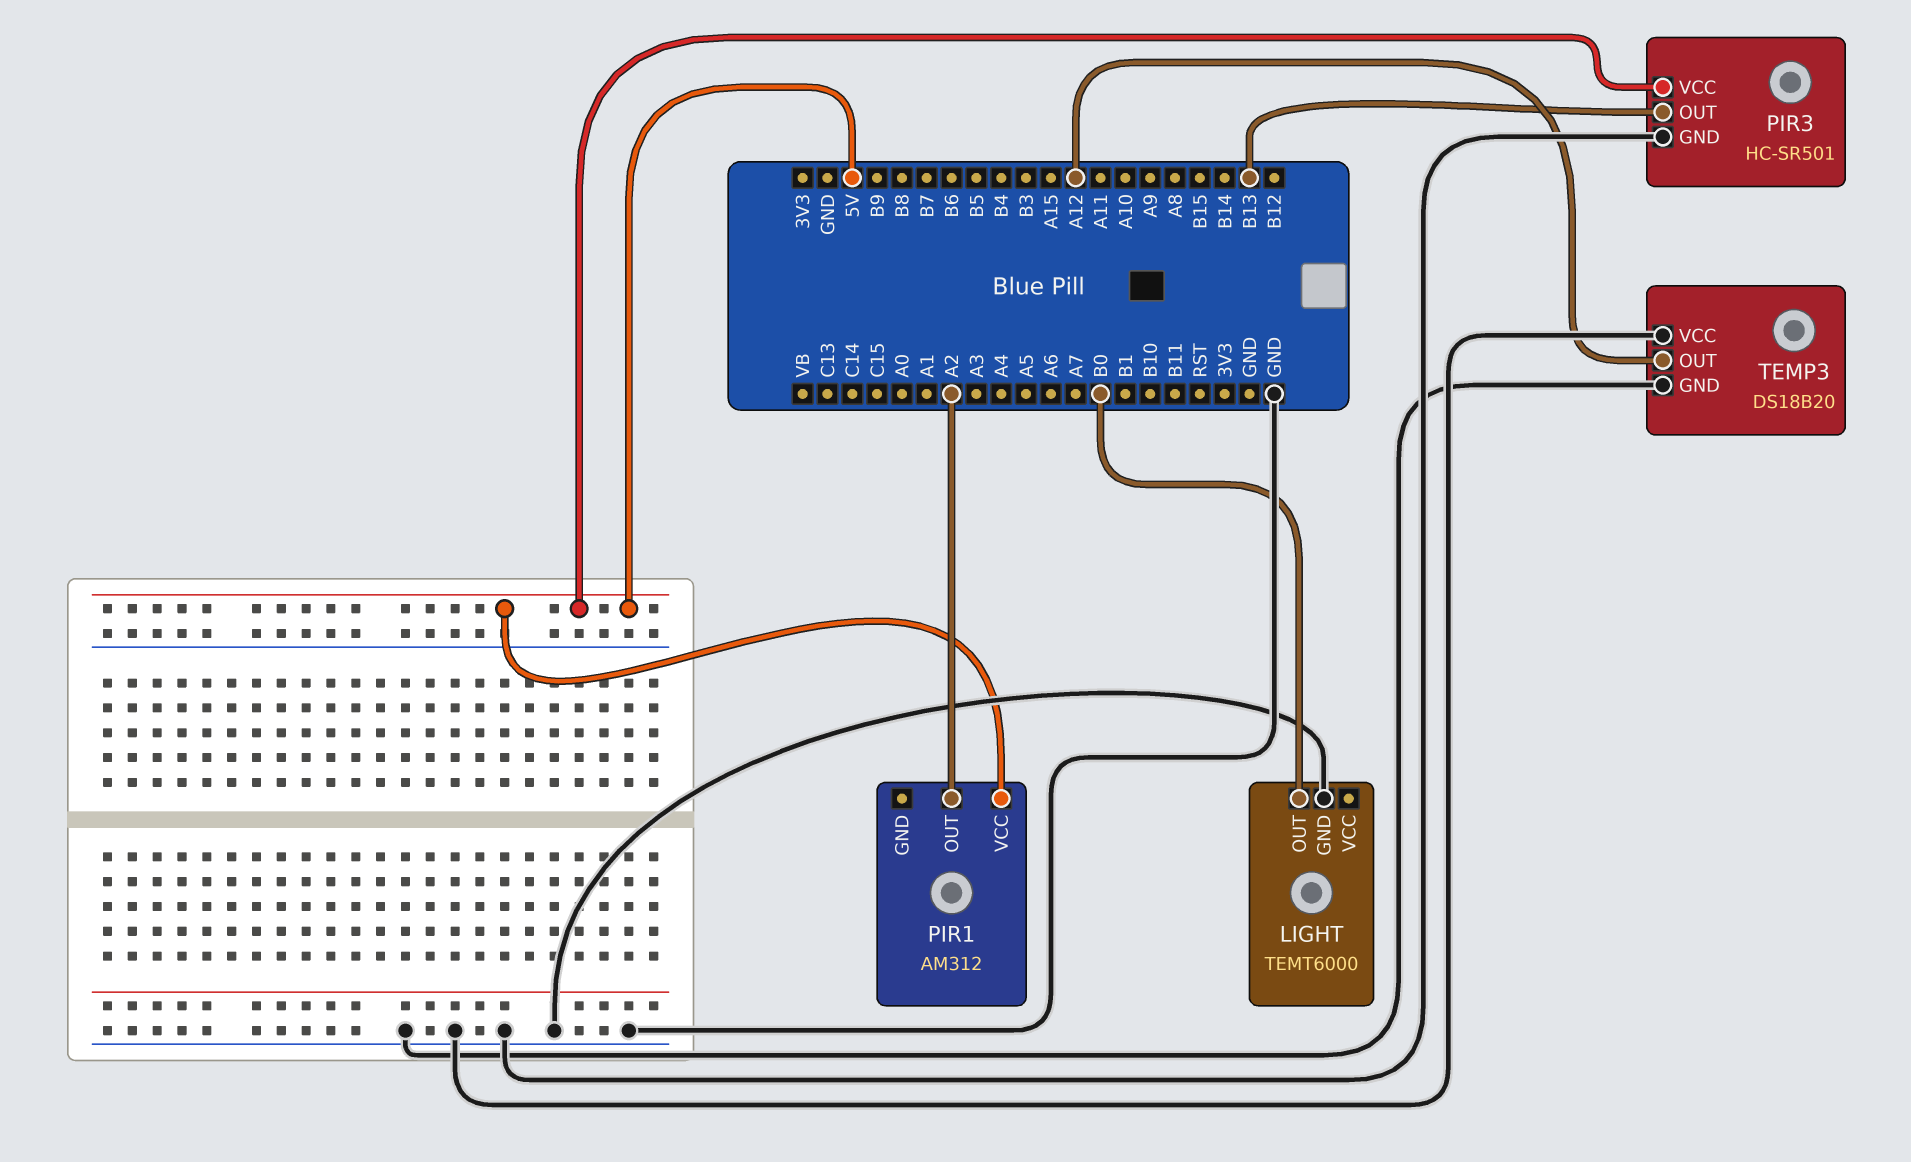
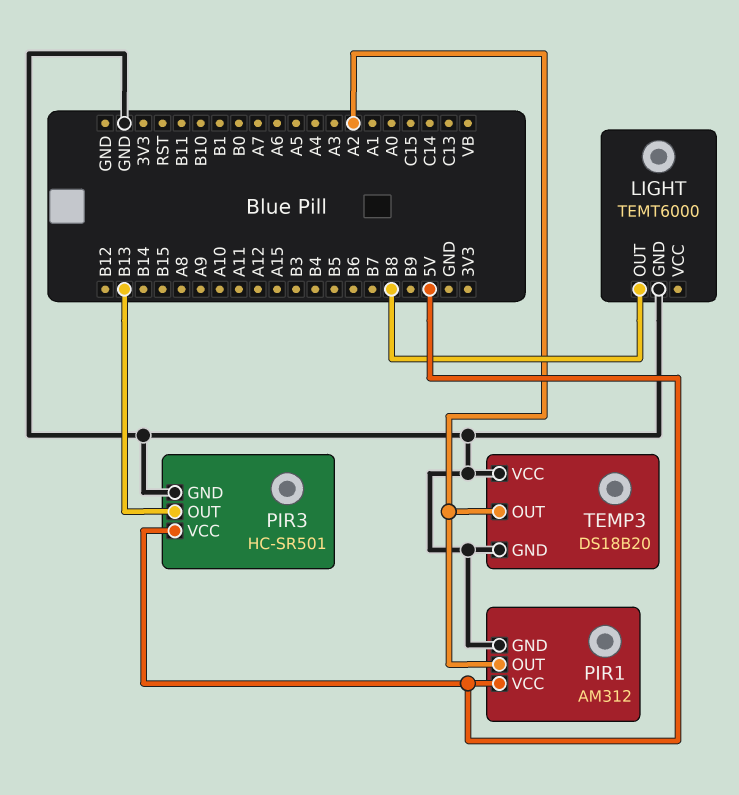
LIGHT pin OUT: B0 -> B8
PIR1 pin GND: none -> GND
TEMP3 pin OUT: A12 -> A2

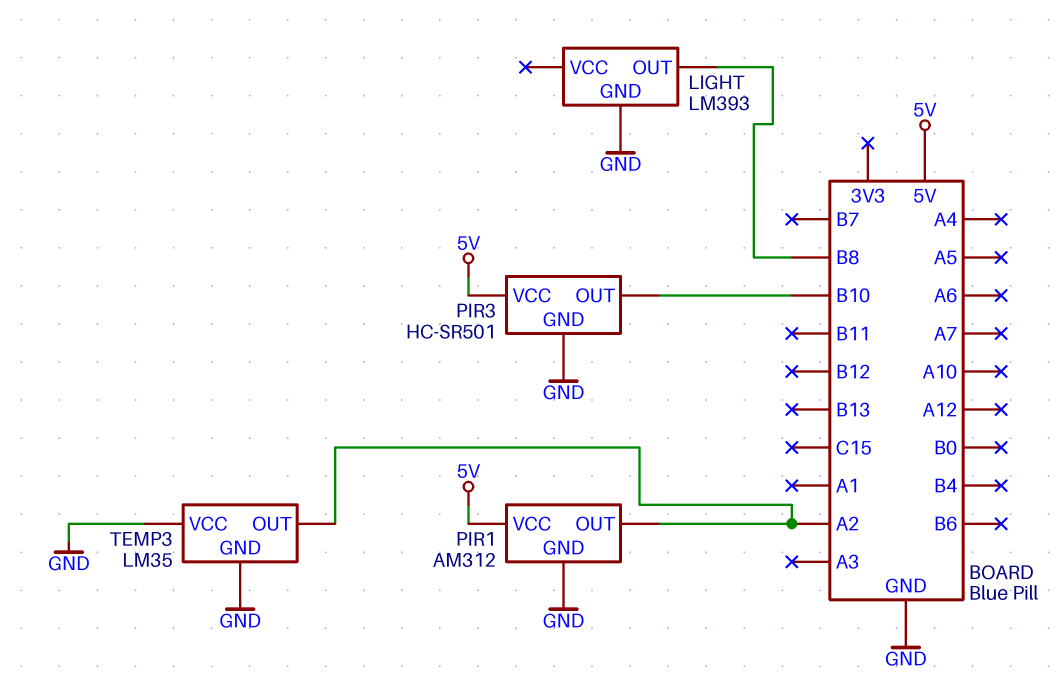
LIGHT: TEMT6000 -> LM393
PIR3 pin OUT: B13 -> B10
TEMP3: DS18B20 -> LM35

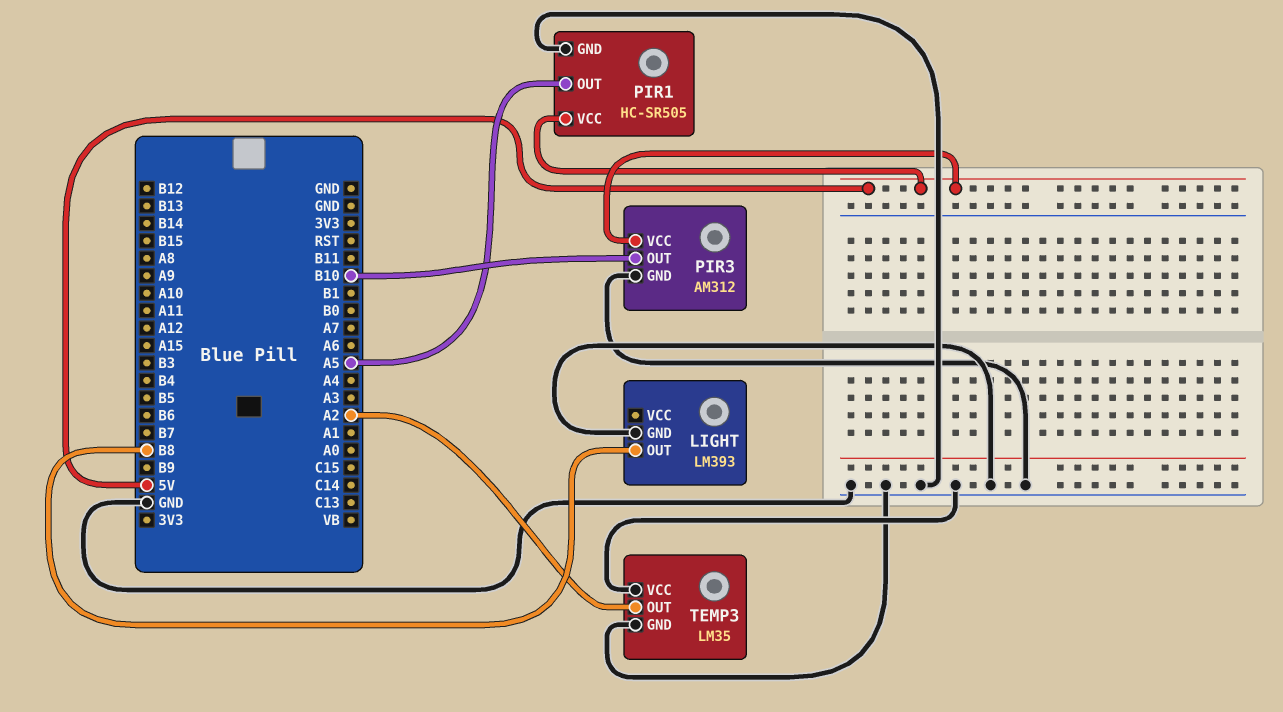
PIR1: AM312 -> HC-SR505
PIR1 pin OUT: A2 -> A5
PIR3: HC-SR501 -> AM312

